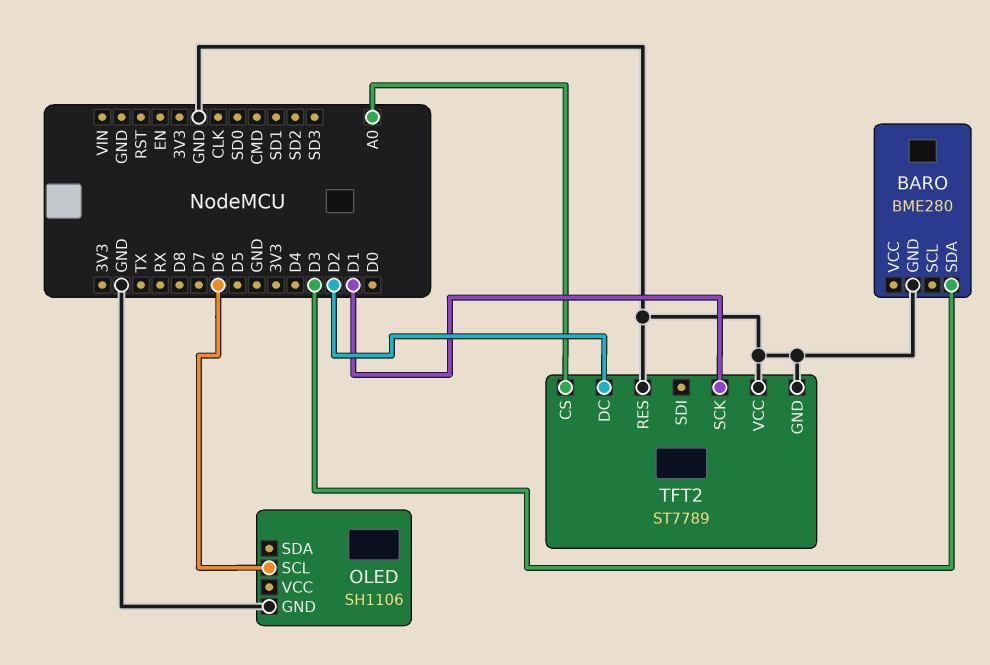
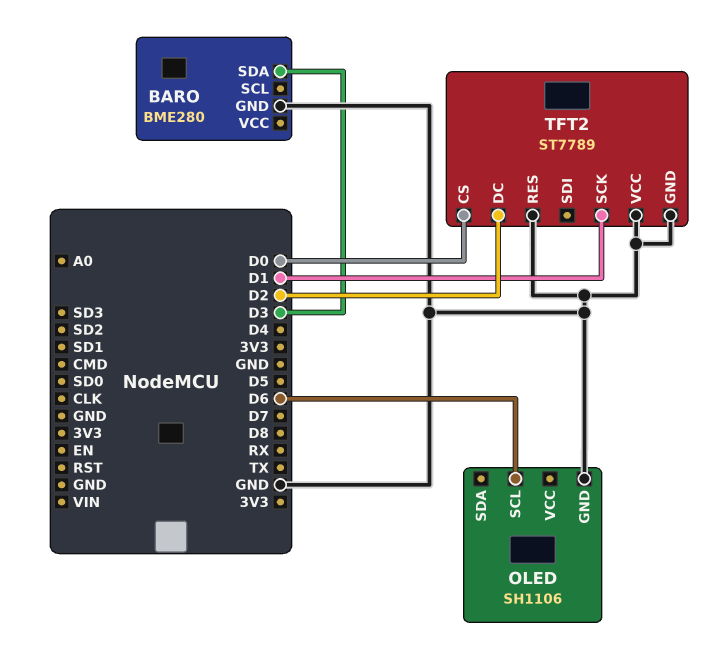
TFT2 pin CS: A0 -> D0

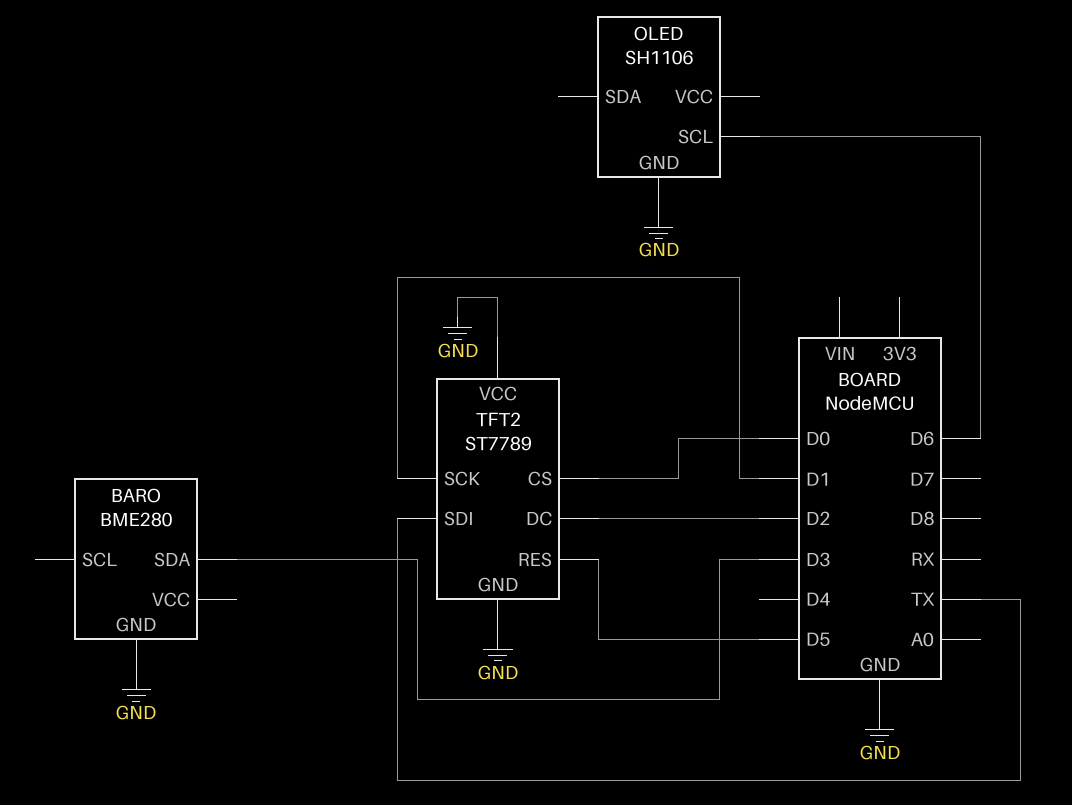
TFT2 pin RES: GND -> D5
TFT2 pin SDI: none -> TX

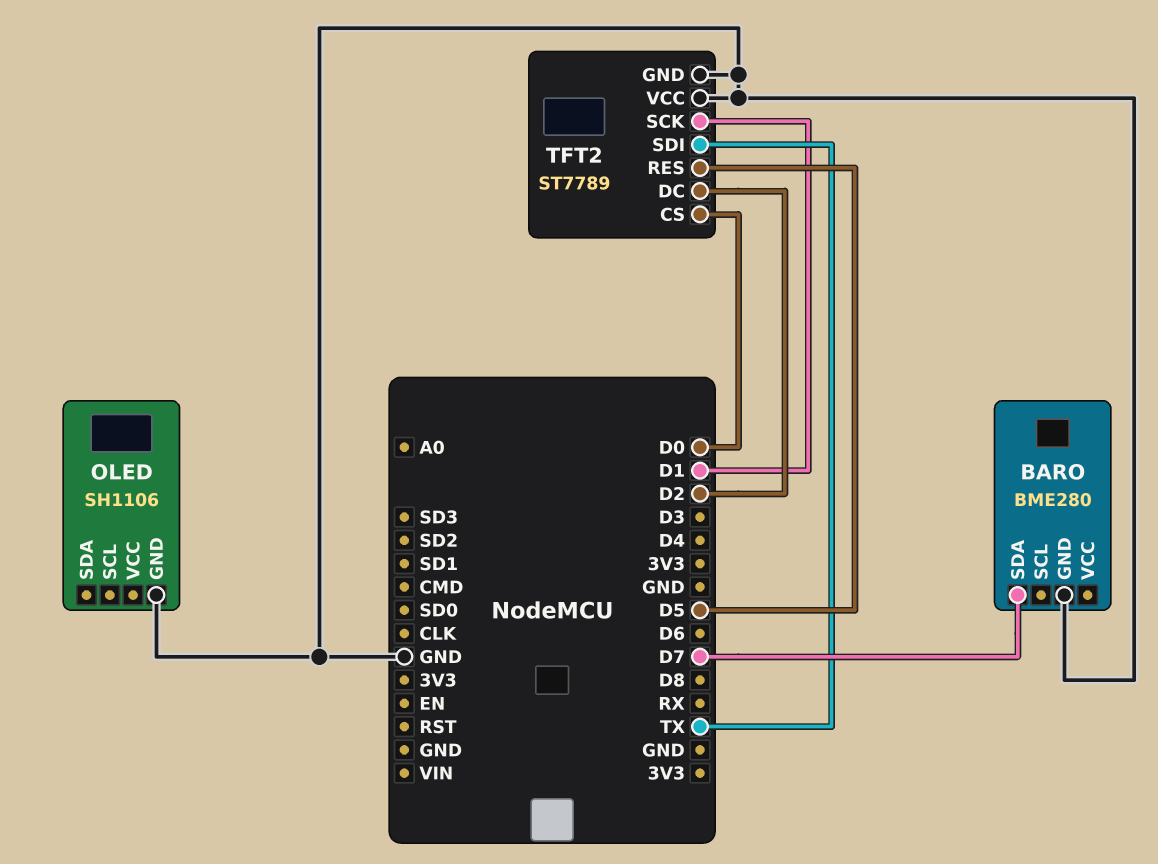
BARO pin SDA: D3 -> D7
OLED pin SCL: D6 -> none

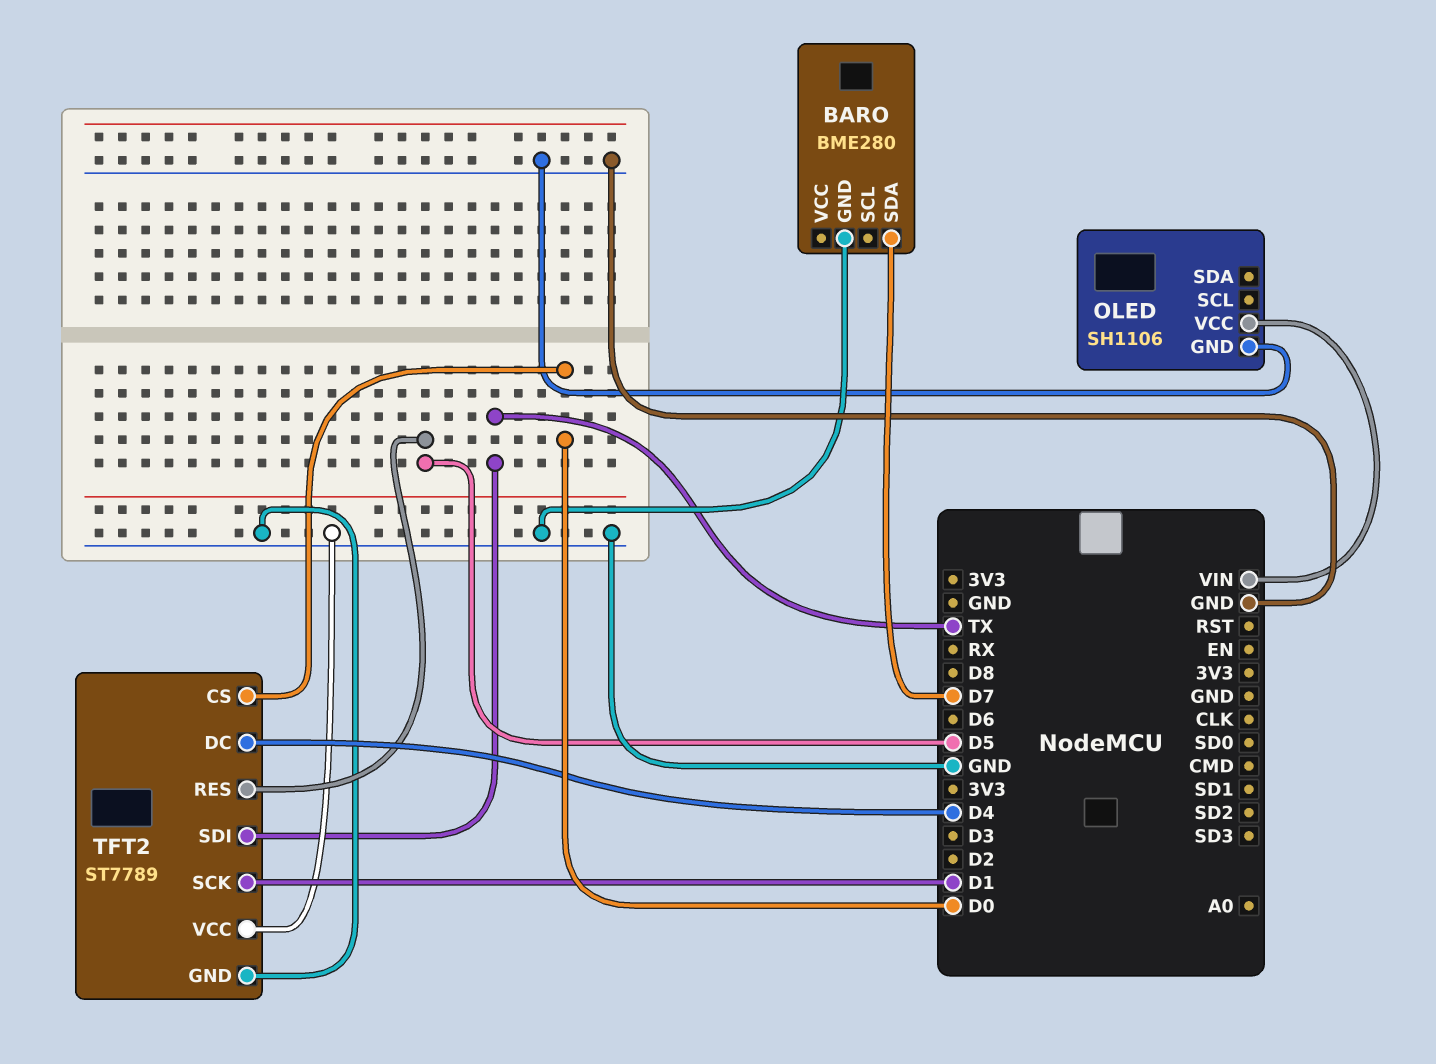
OLED pin VCC: none -> VIN
TFT2 pin DC: D2 -> D4

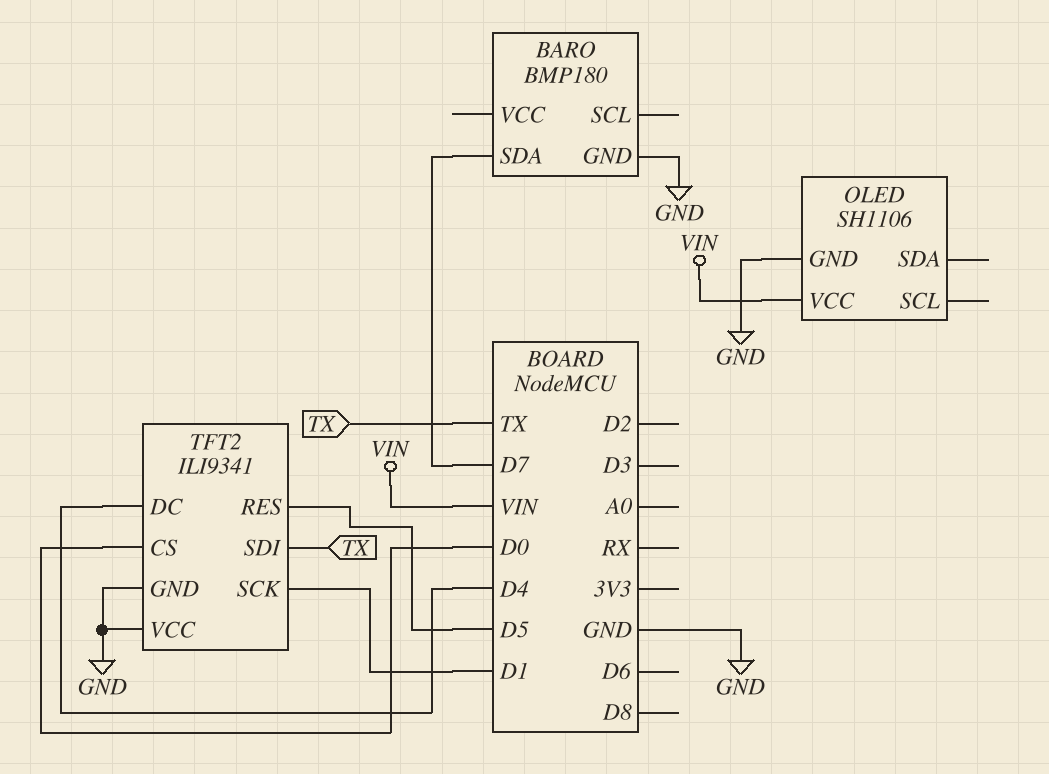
BARO: BME280 -> BMP180
TFT2: ST7789 -> ILI9341

